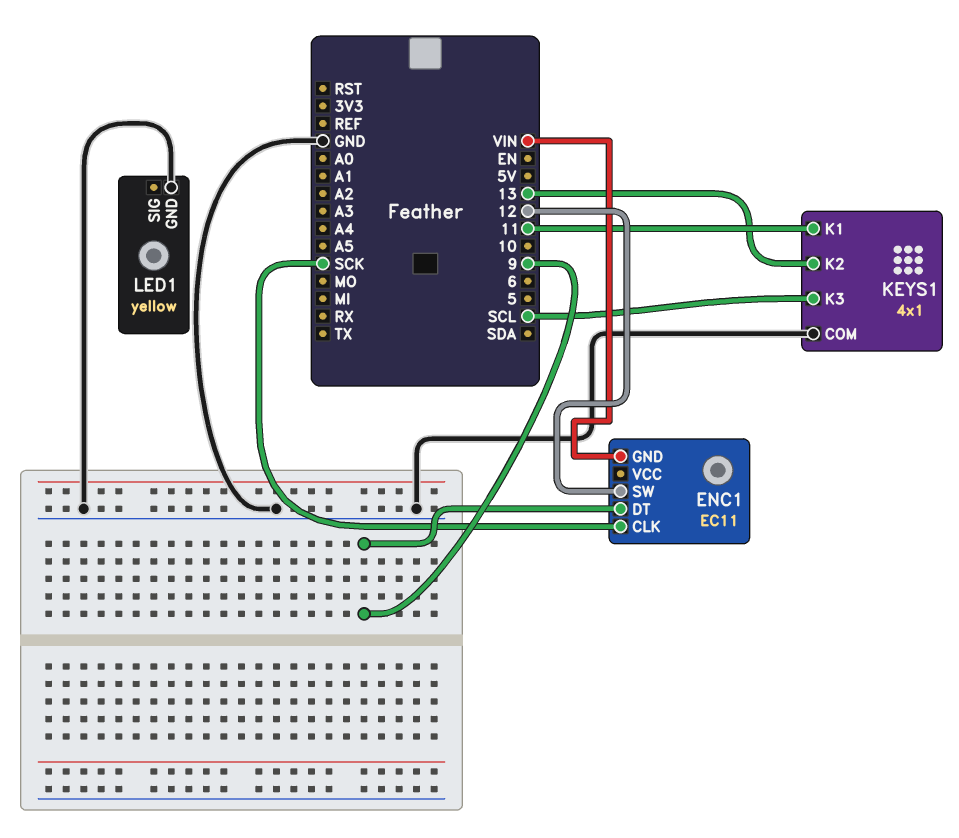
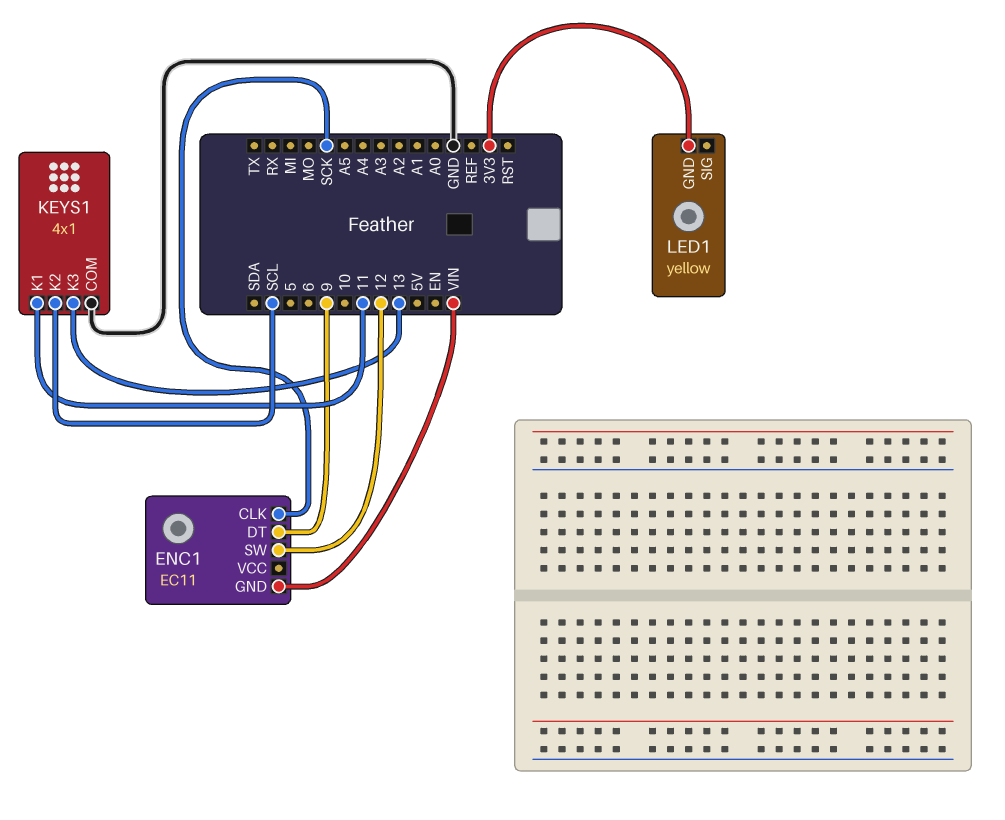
KEYS1 pin K2: 13 -> SCL
KEYS1 pin K3: SCL -> 13
LED1 pin GND: GND -> 3V3

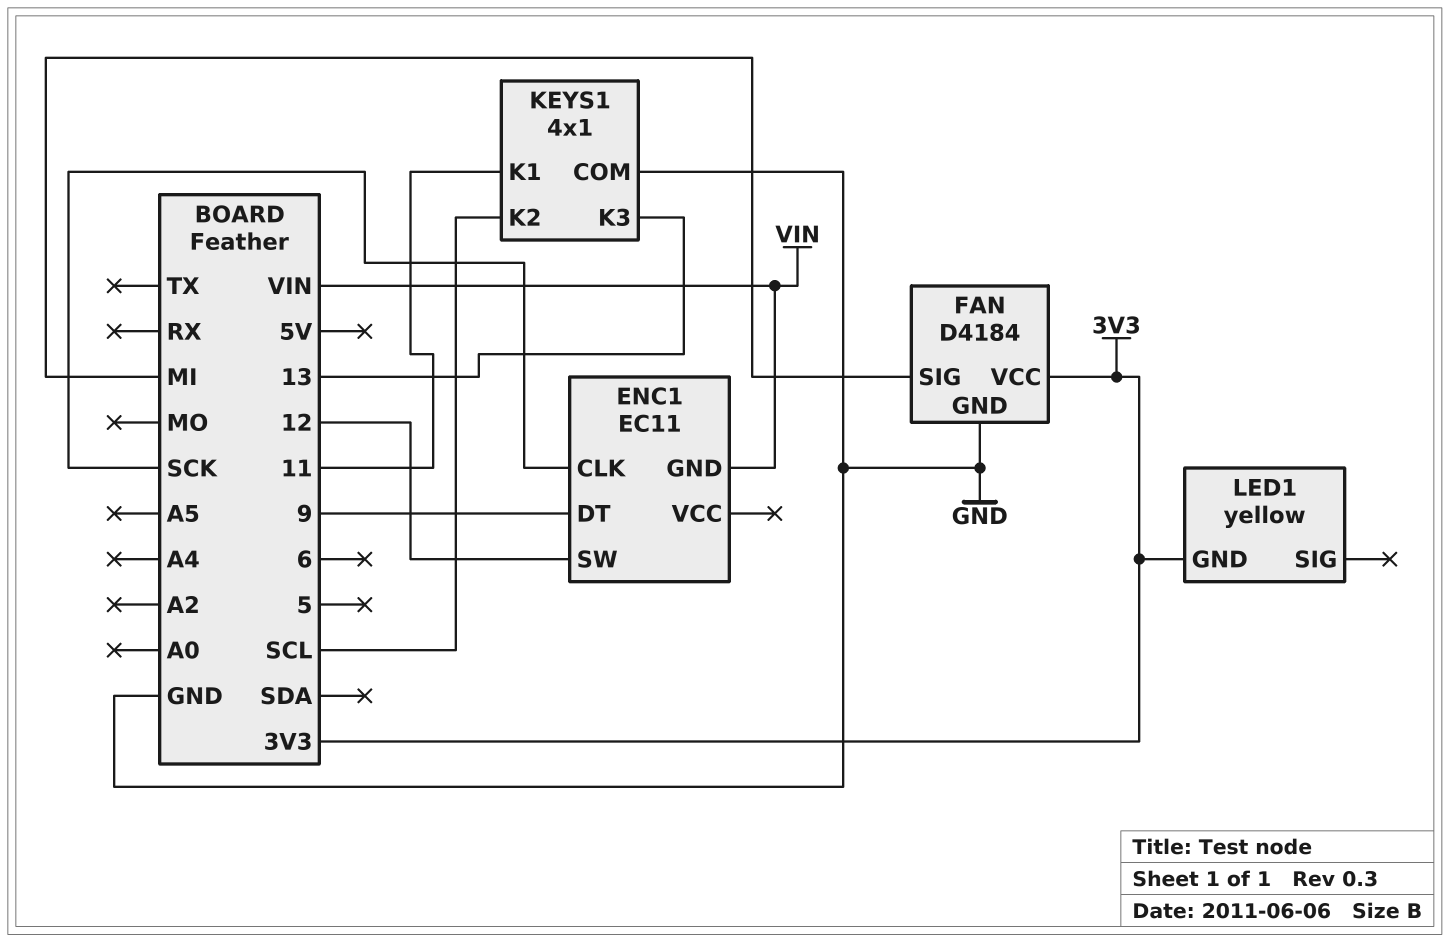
FAN: none -> D4184
FAN pin GND: none -> GND
FAN pin SIG: none -> MI
FAN pin VCC: none -> 3V3

